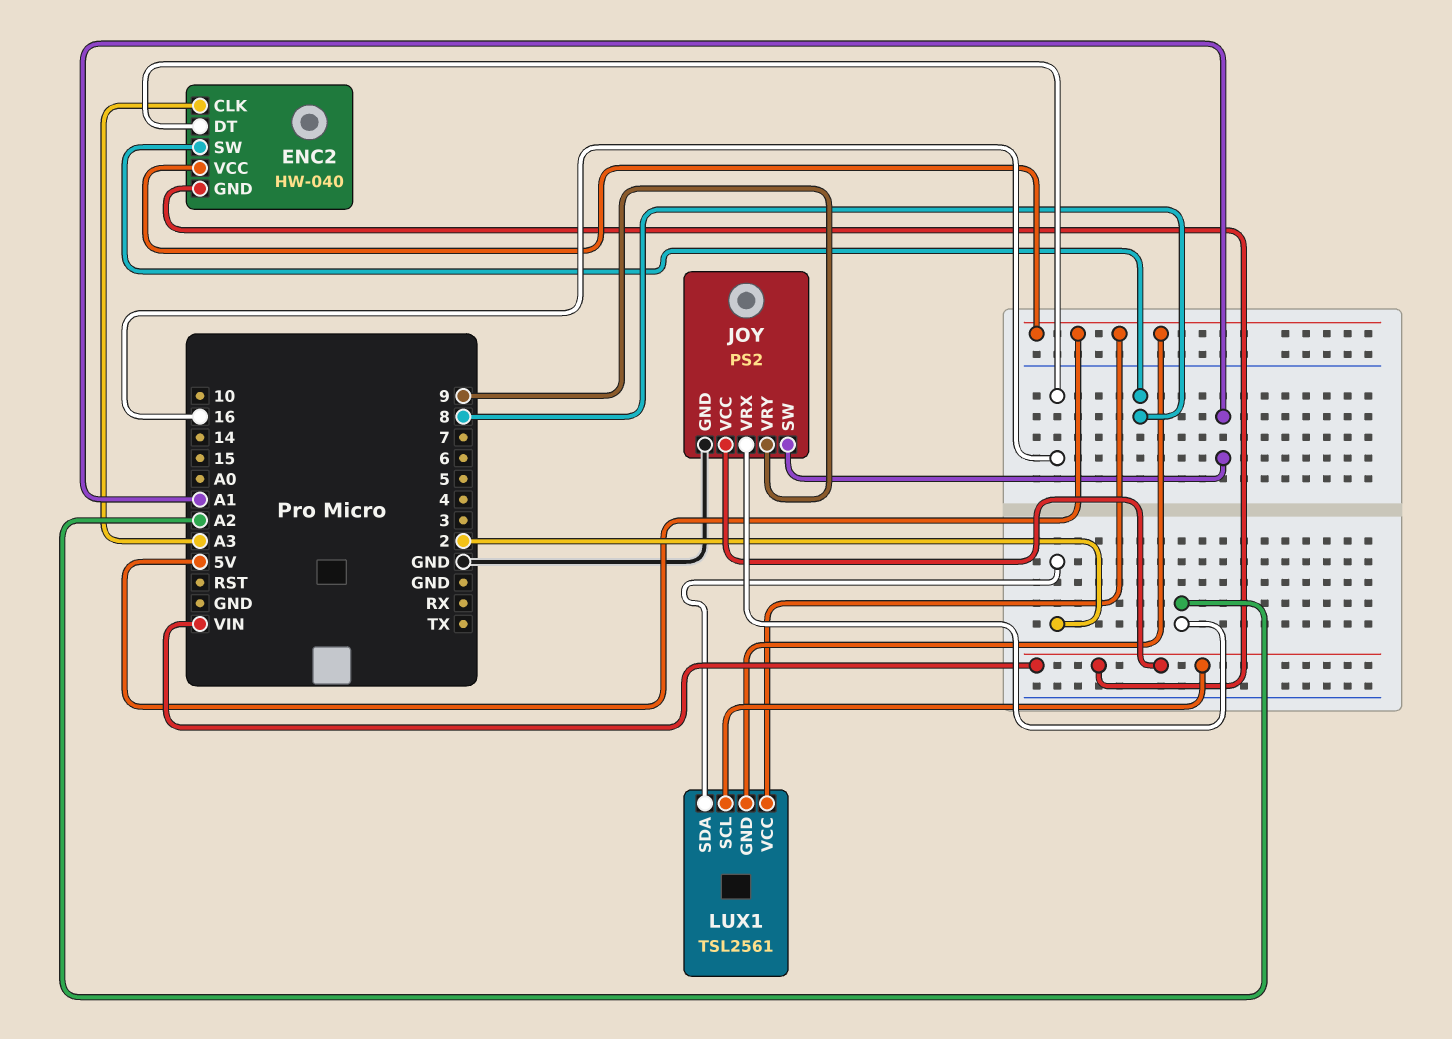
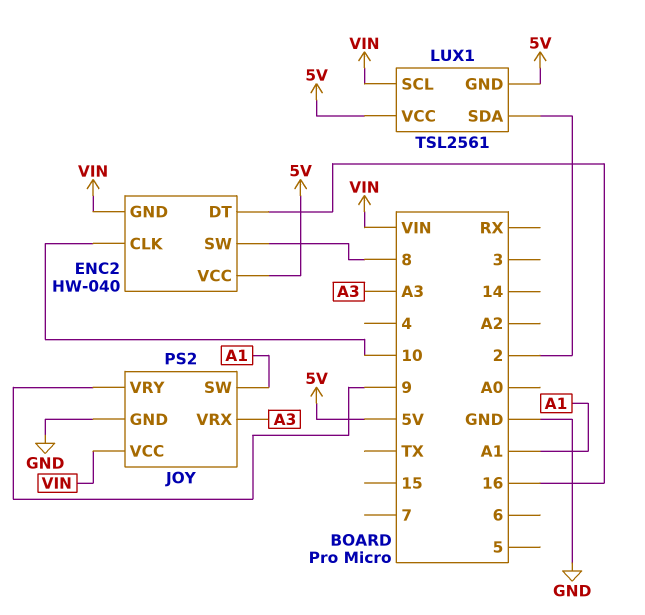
ENC2 pin CLK: A3 -> 10
JOY pin VRX: A2 -> A3

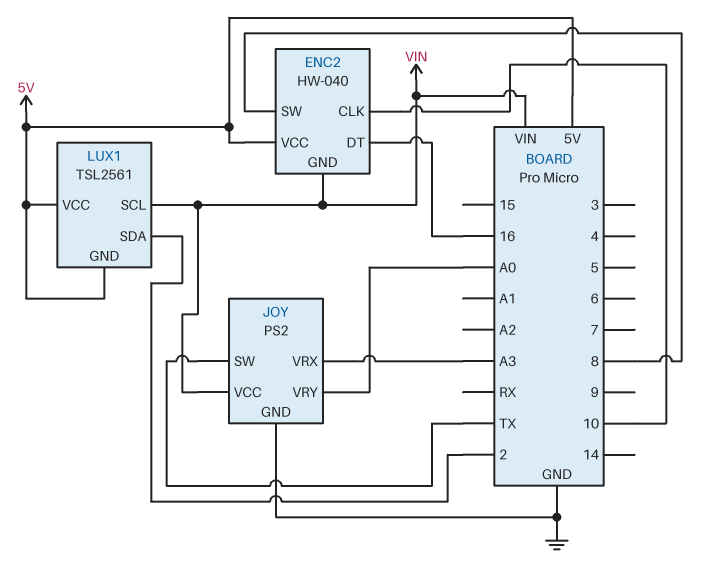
JOY pin SW: A1 -> TX
JOY pin VRY: 9 -> A0

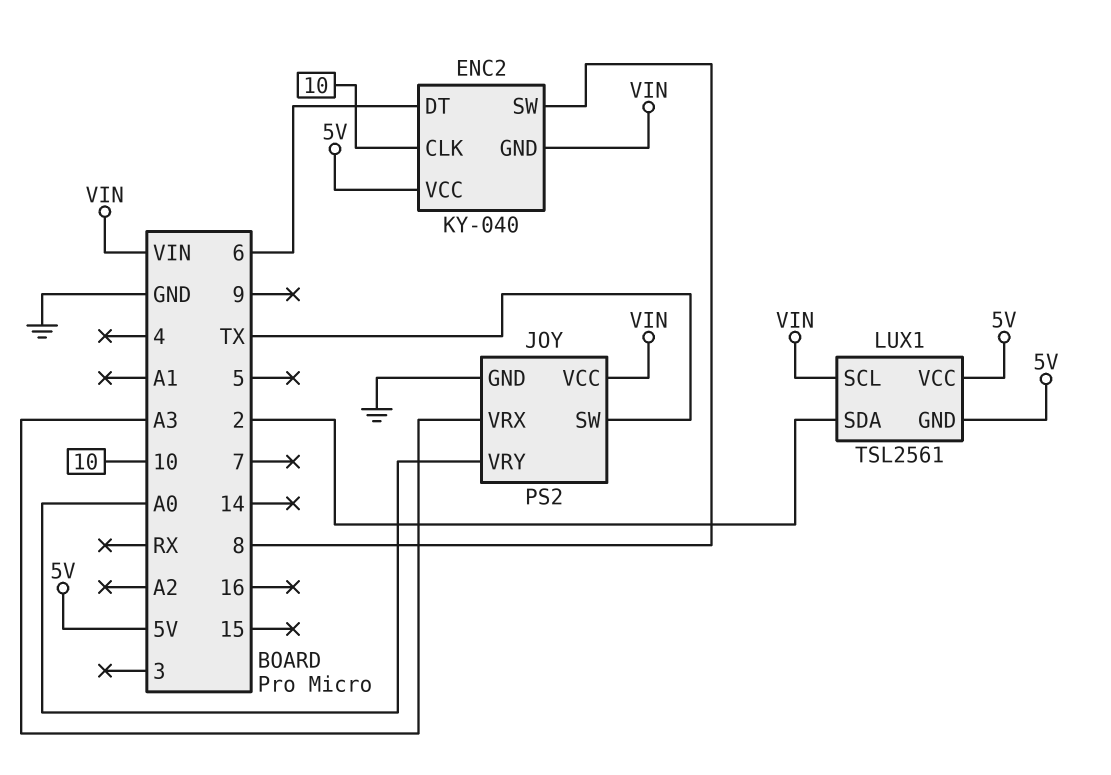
ENC2: HW-040 -> KY-040
ENC2 pin DT: 16 -> 6

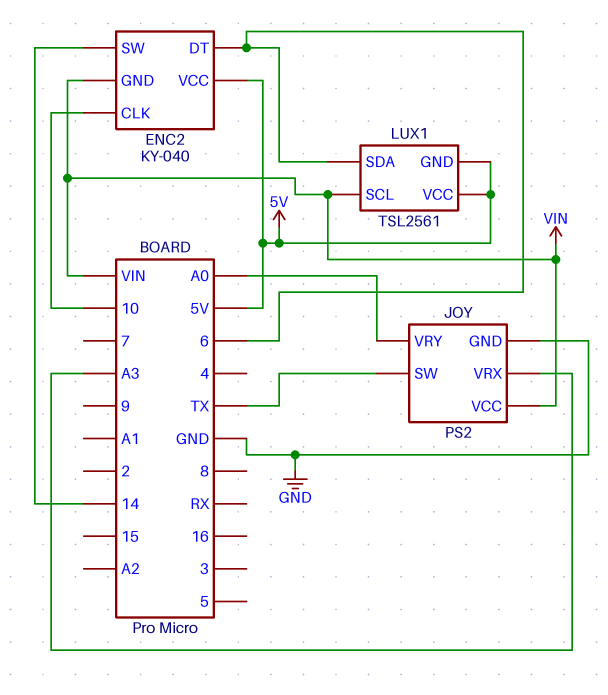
ENC2 pin SW: 8 -> 14
LUX1 pin SDA: 2 -> 6

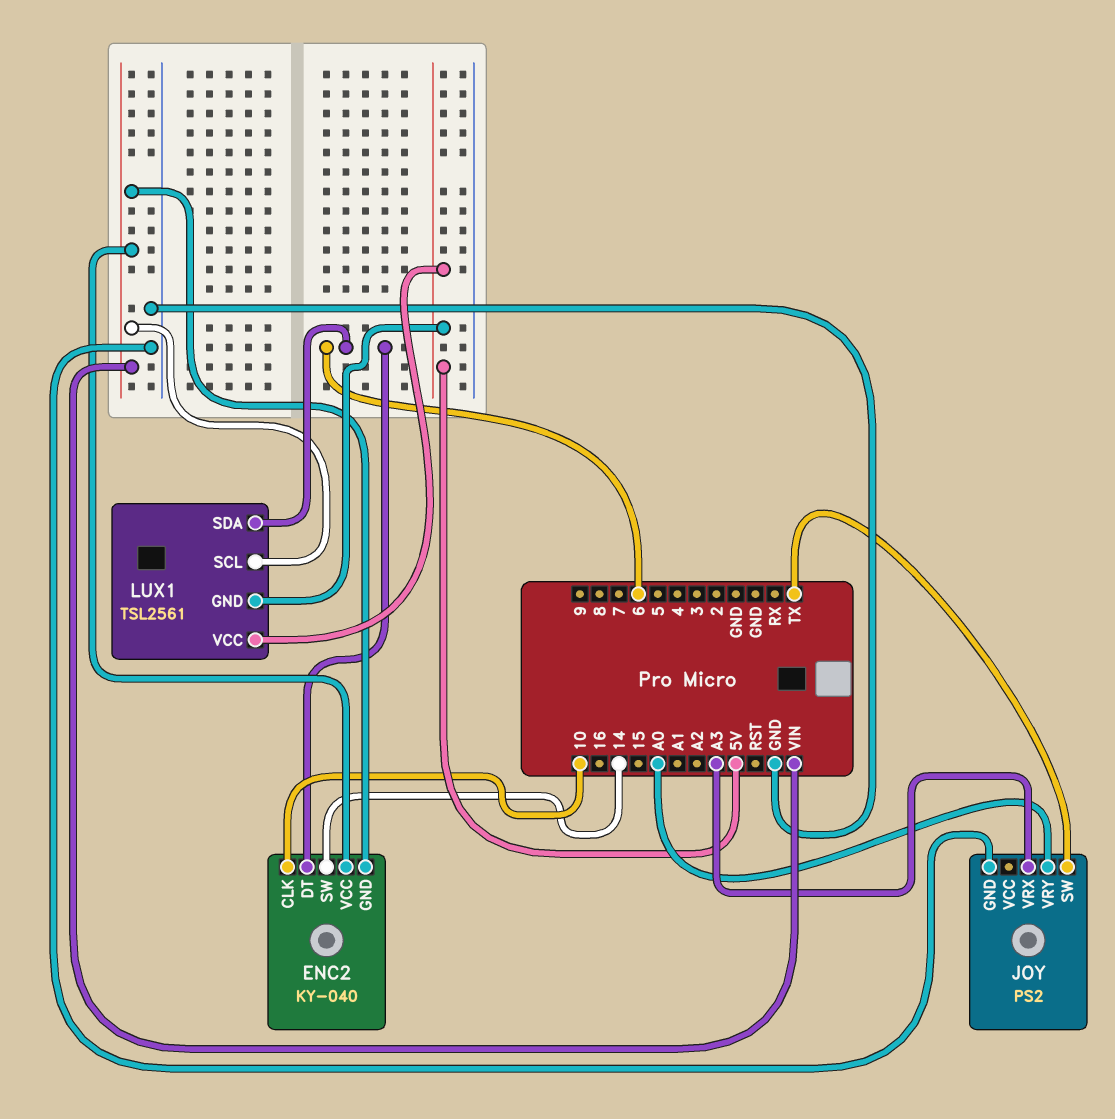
ENC2 pin VCC: 5V -> VIN
JOY pin VCC: VIN -> none

